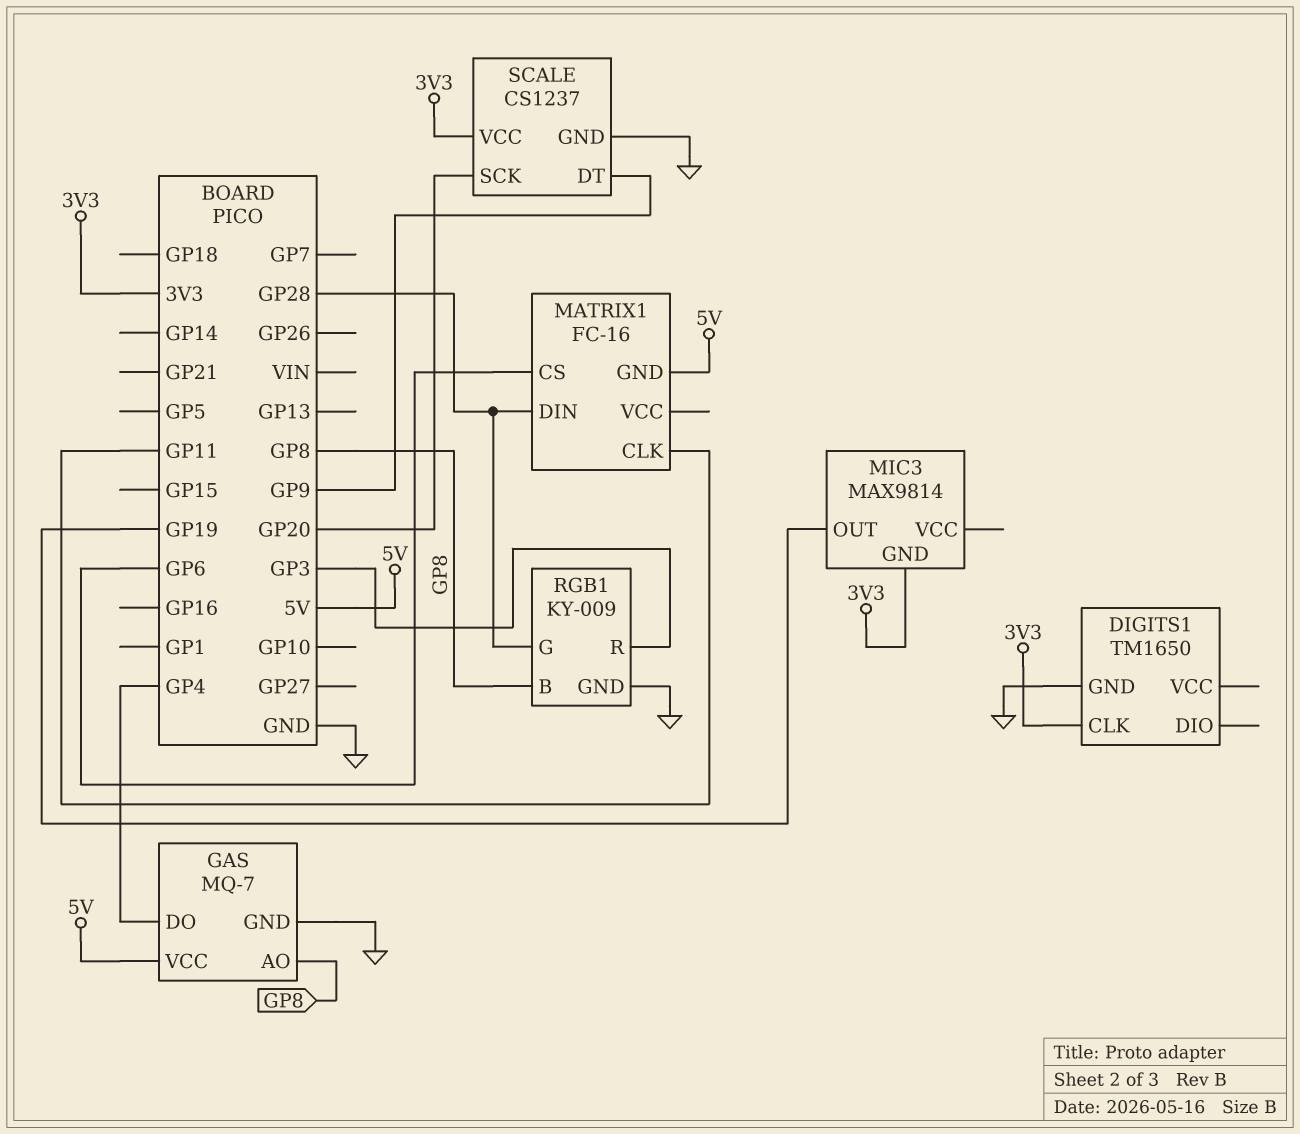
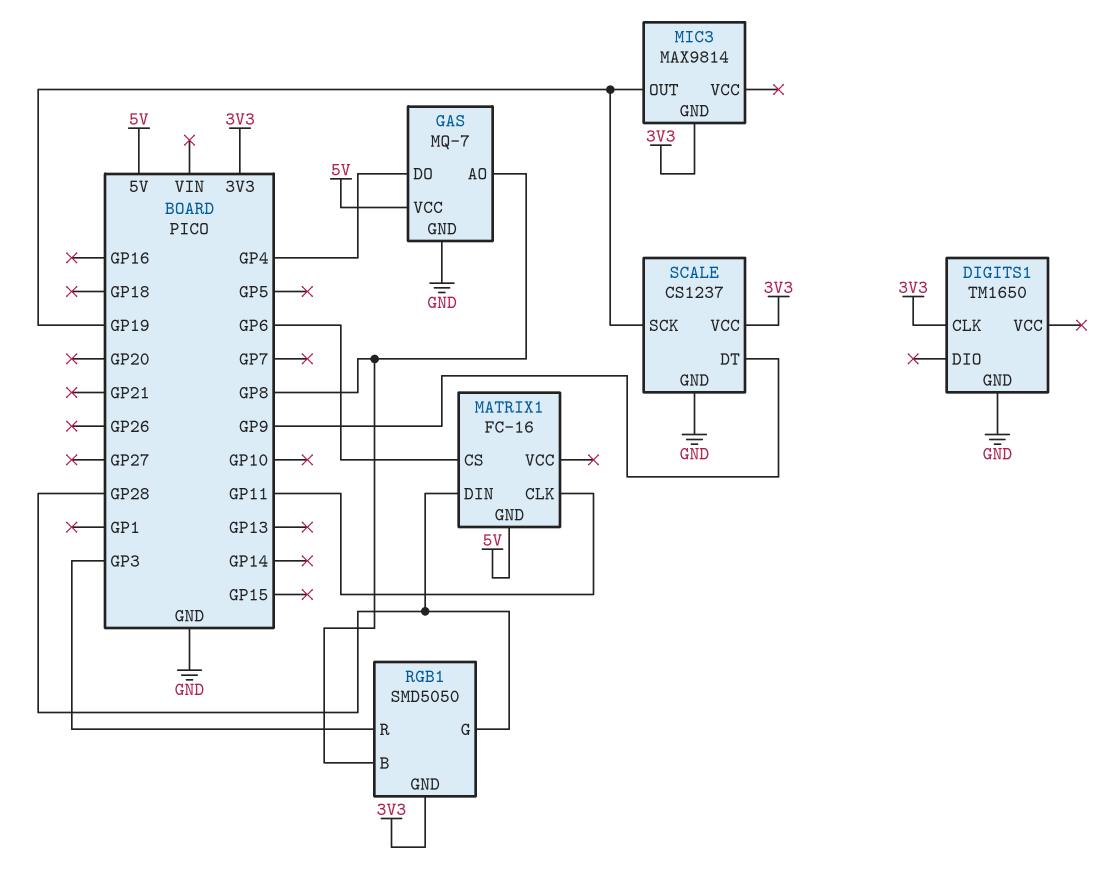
RGB1: KY-009 -> SMD5050
RGB1 pin GND: GND -> 3V3
SCALE pin SCK: GP20 -> GP19

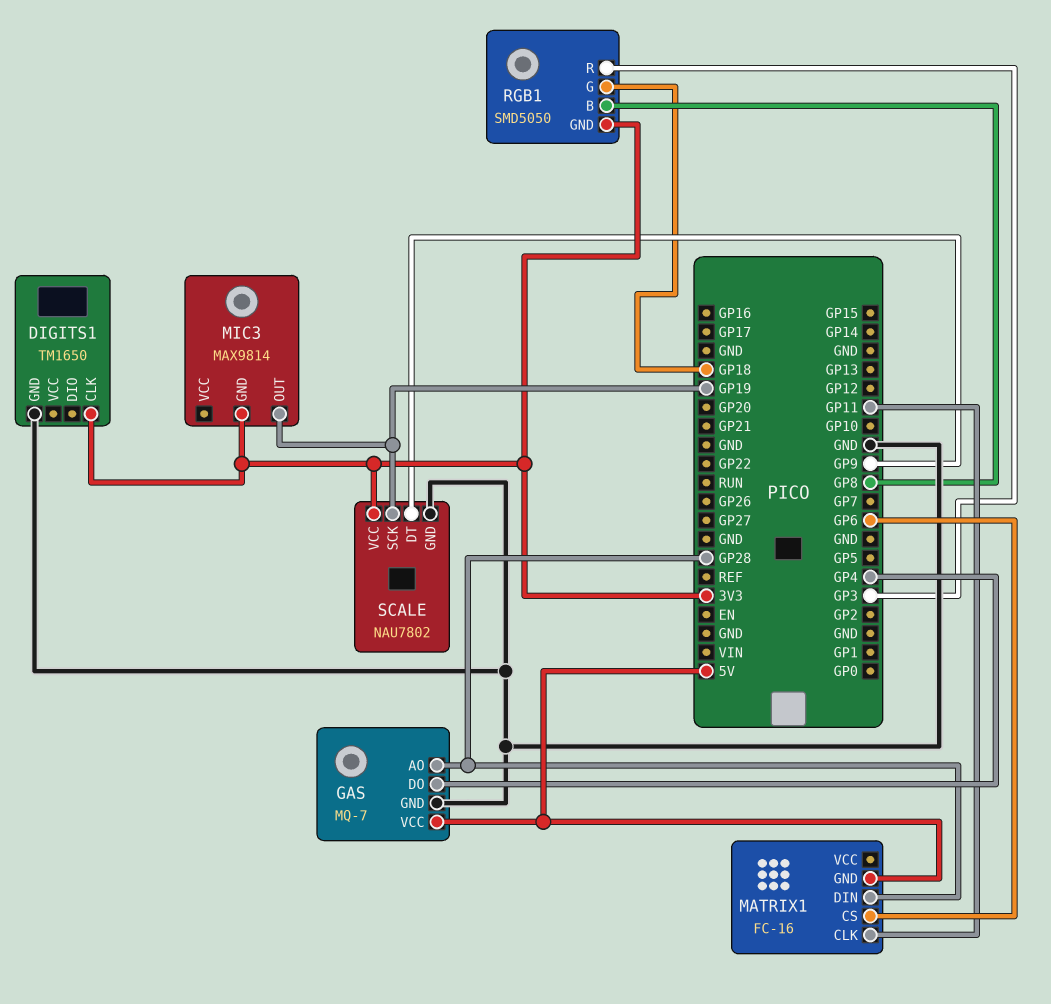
GAS pin AO: GP8 -> GP28
RGB1 pin G: GP28 -> GP18
SCALE: CS1237 -> NAU7802

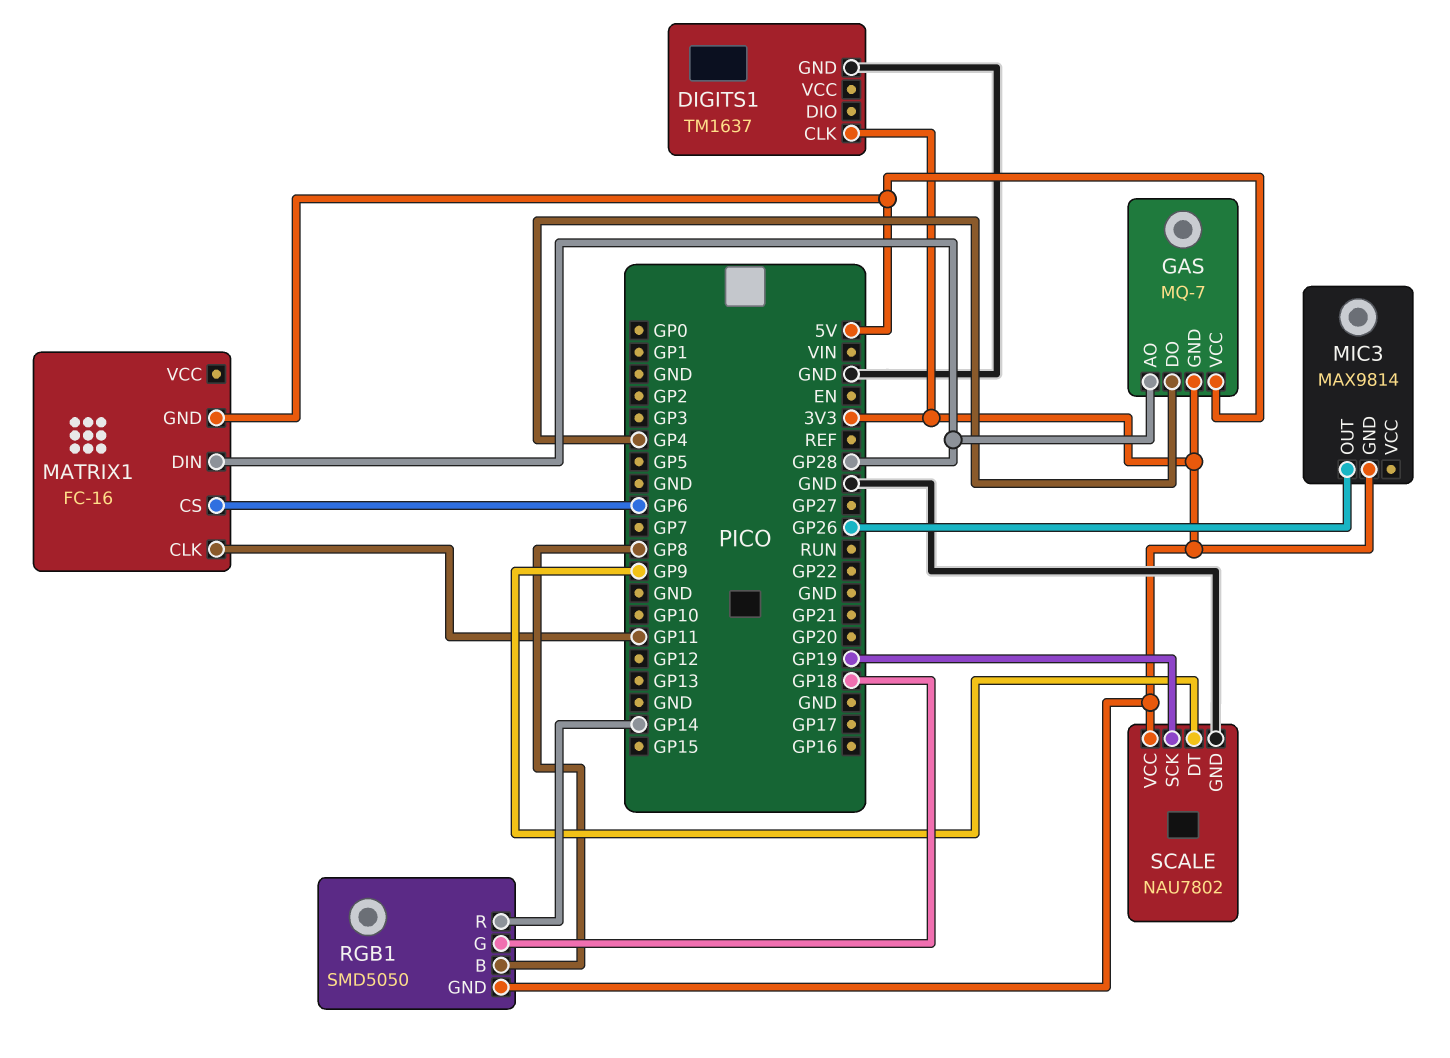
DIGITS1: TM1650 -> TM1637
GAS pin GND: GND -> 3V3
MIC3 pin OUT: GP19 -> GP26
RGB1 pin R: GP3 -> GP14

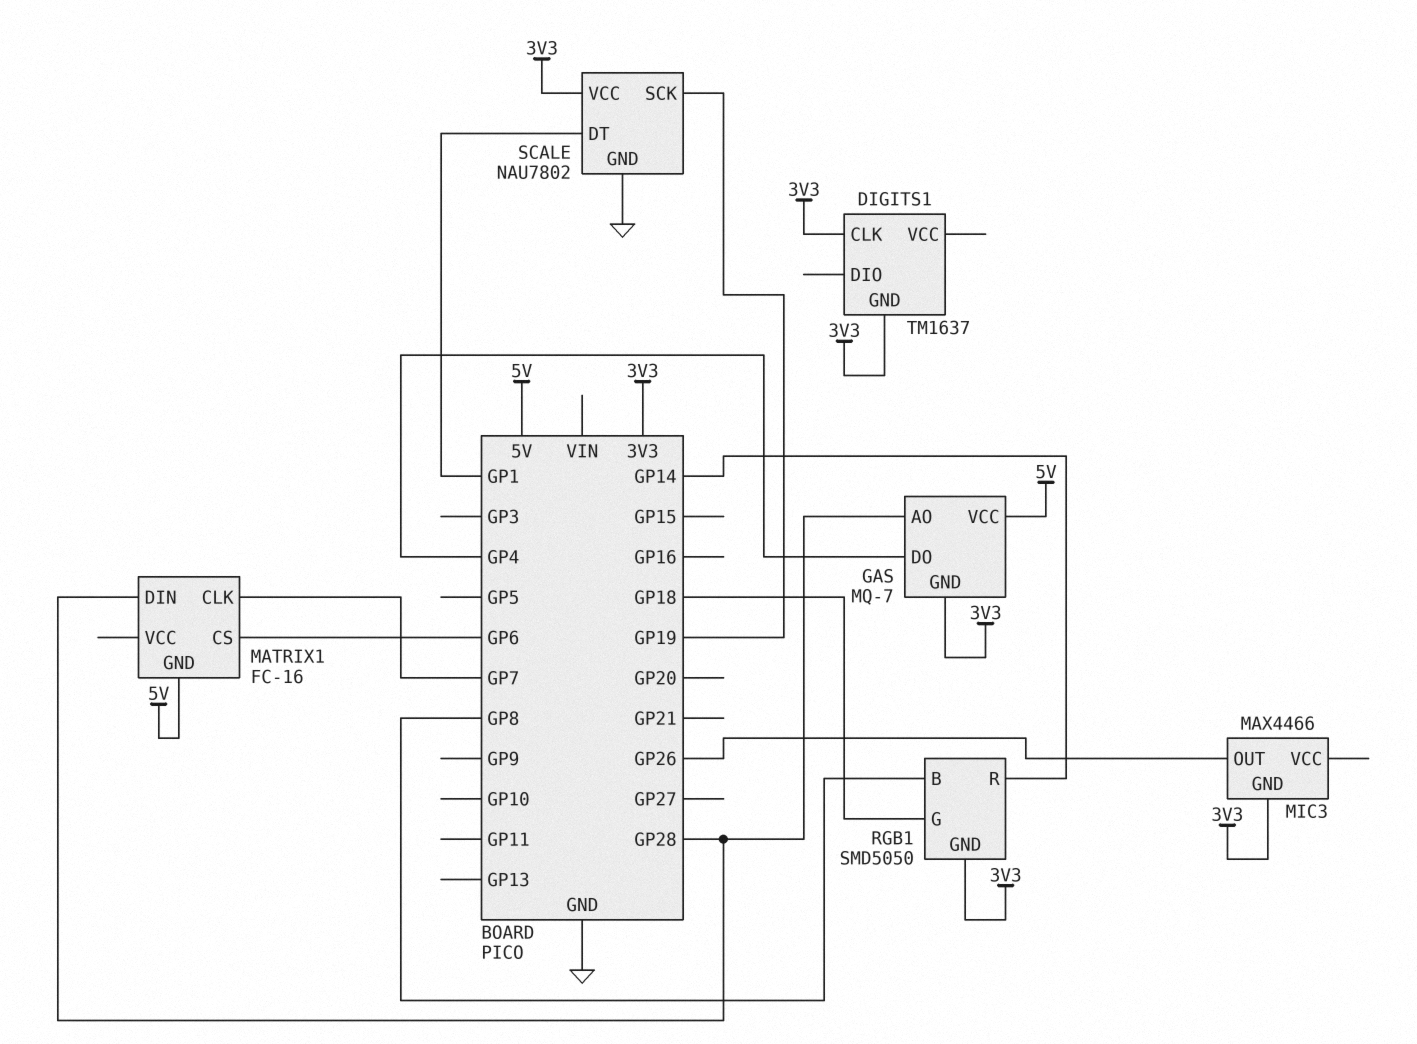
DIGITS1 pin GND: GND -> 3V3
MATRIX1 pin CLK: GP11 -> GP7
MIC3: MAX9814 -> MAX4466
SCALE pin DT: GP9 -> GP1

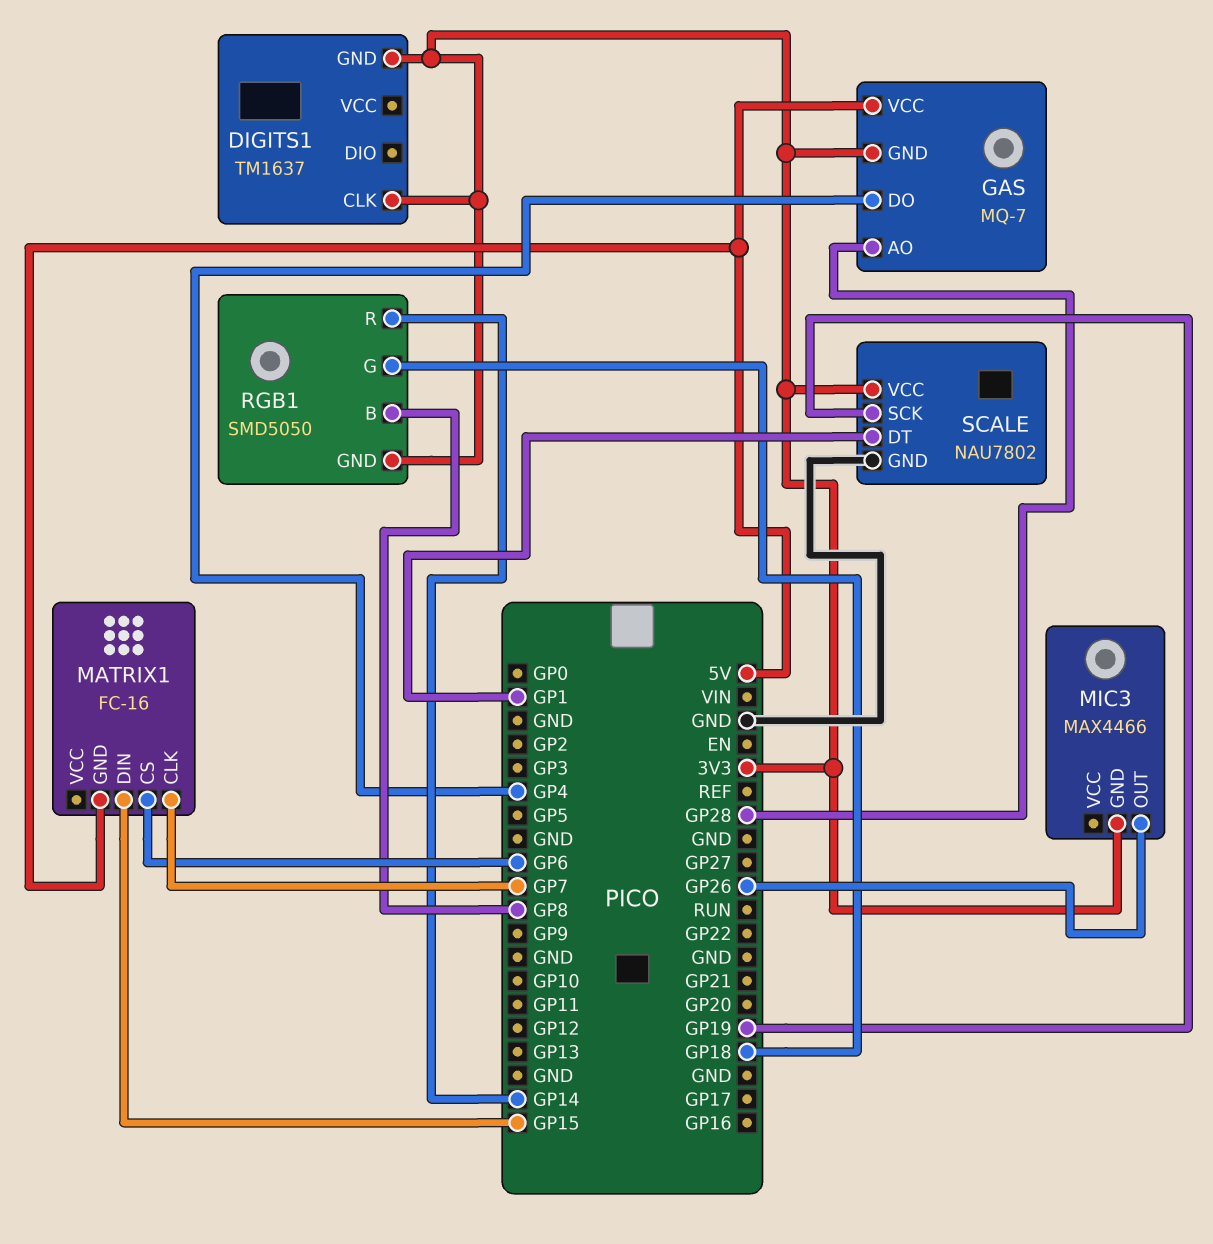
MATRIX1 pin DIN: GP28 -> GP15

